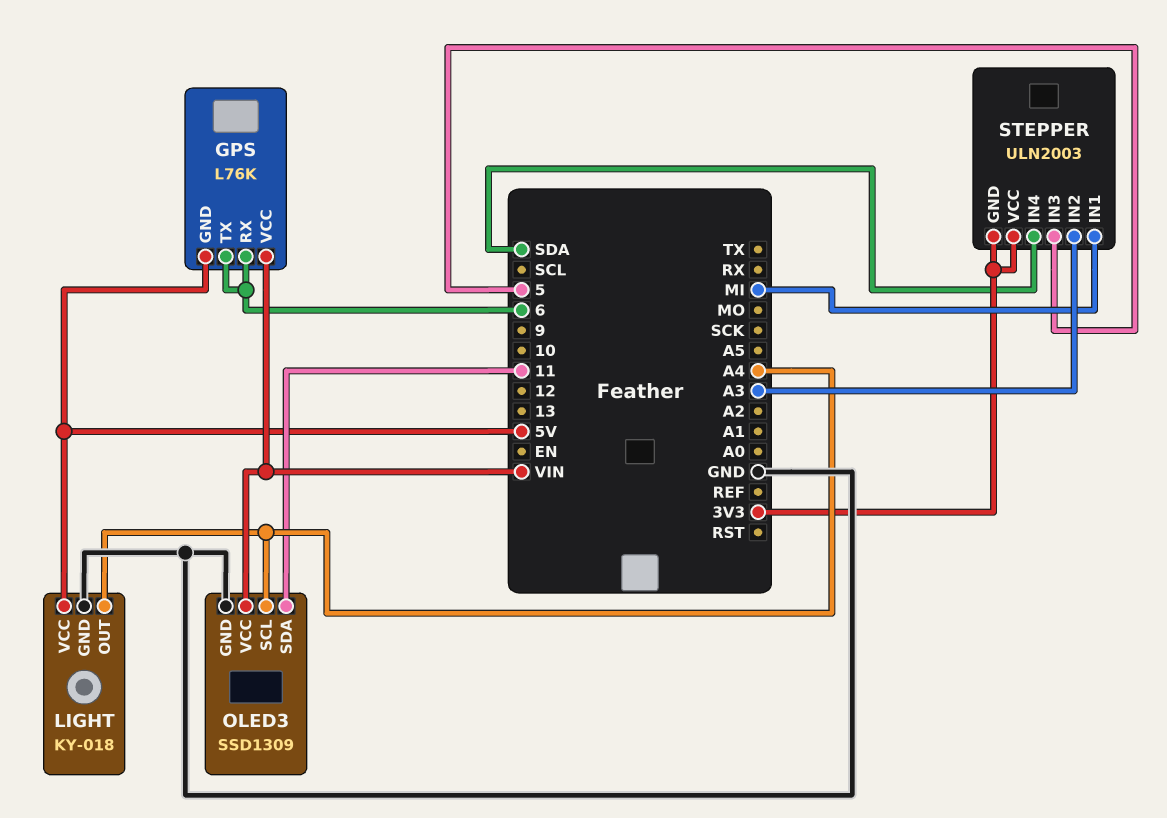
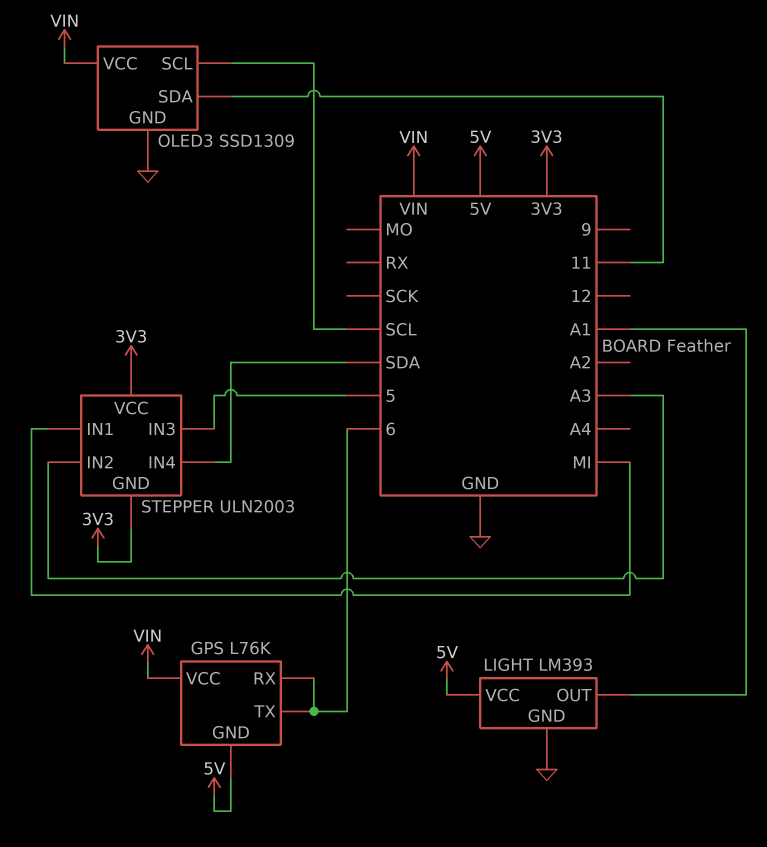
LIGHT: KY-018 -> LM393
LIGHT pin OUT: A4 -> A1
OLED3 pin SCL: A4 -> SCL

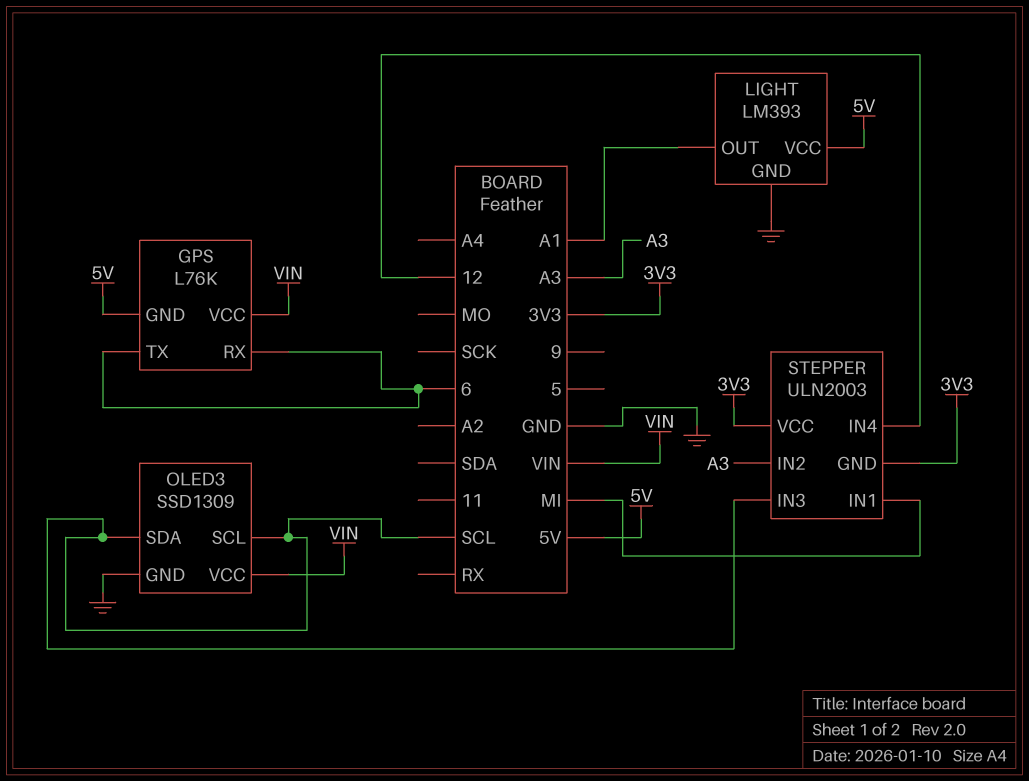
OLED3 pin SDA: 11 -> SCL
STEPPER pin IN3: 5 -> SCL
STEPPER pin IN4: SDA -> 12

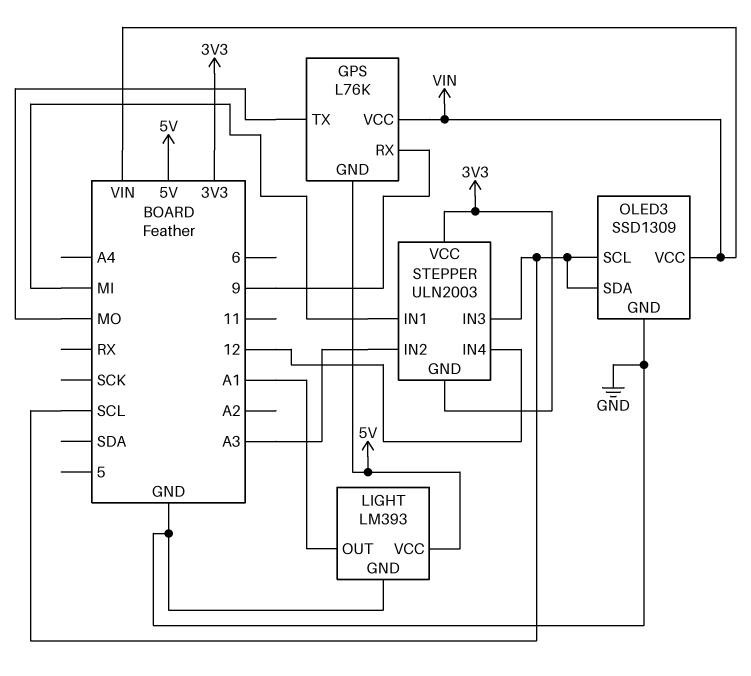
GPS pin RX: 6 -> 9
GPS pin TX: 6 -> MO

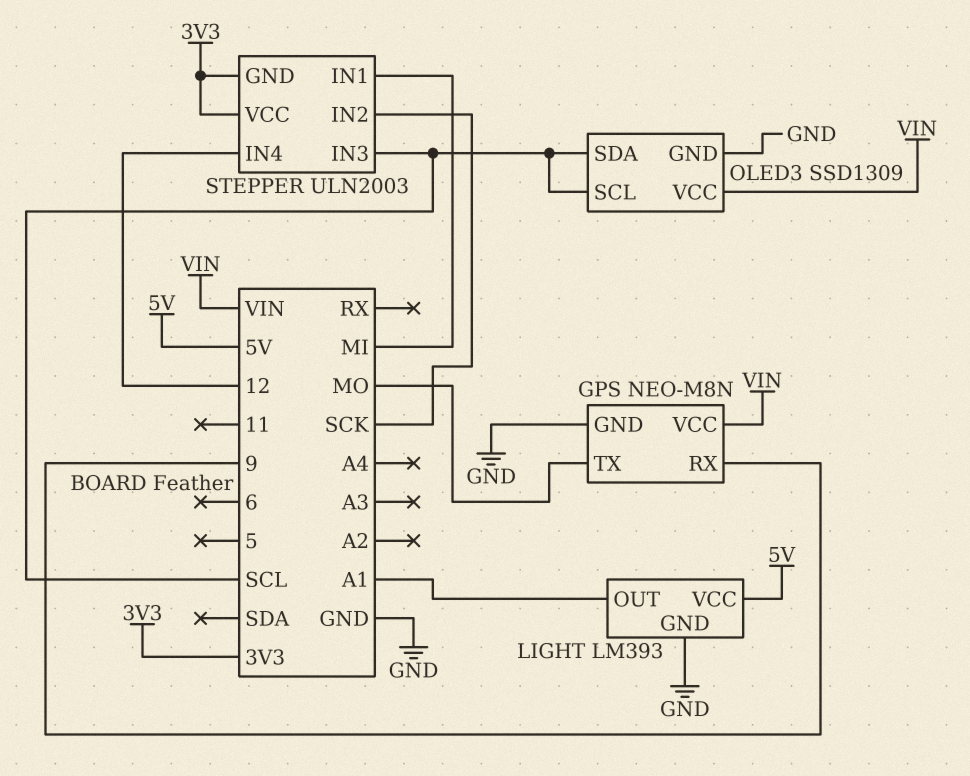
GPS: L76K -> NEO-M8N
GPS pin GND: 5V -> GND
STEPPER pin IN2: A3 -> SCK

